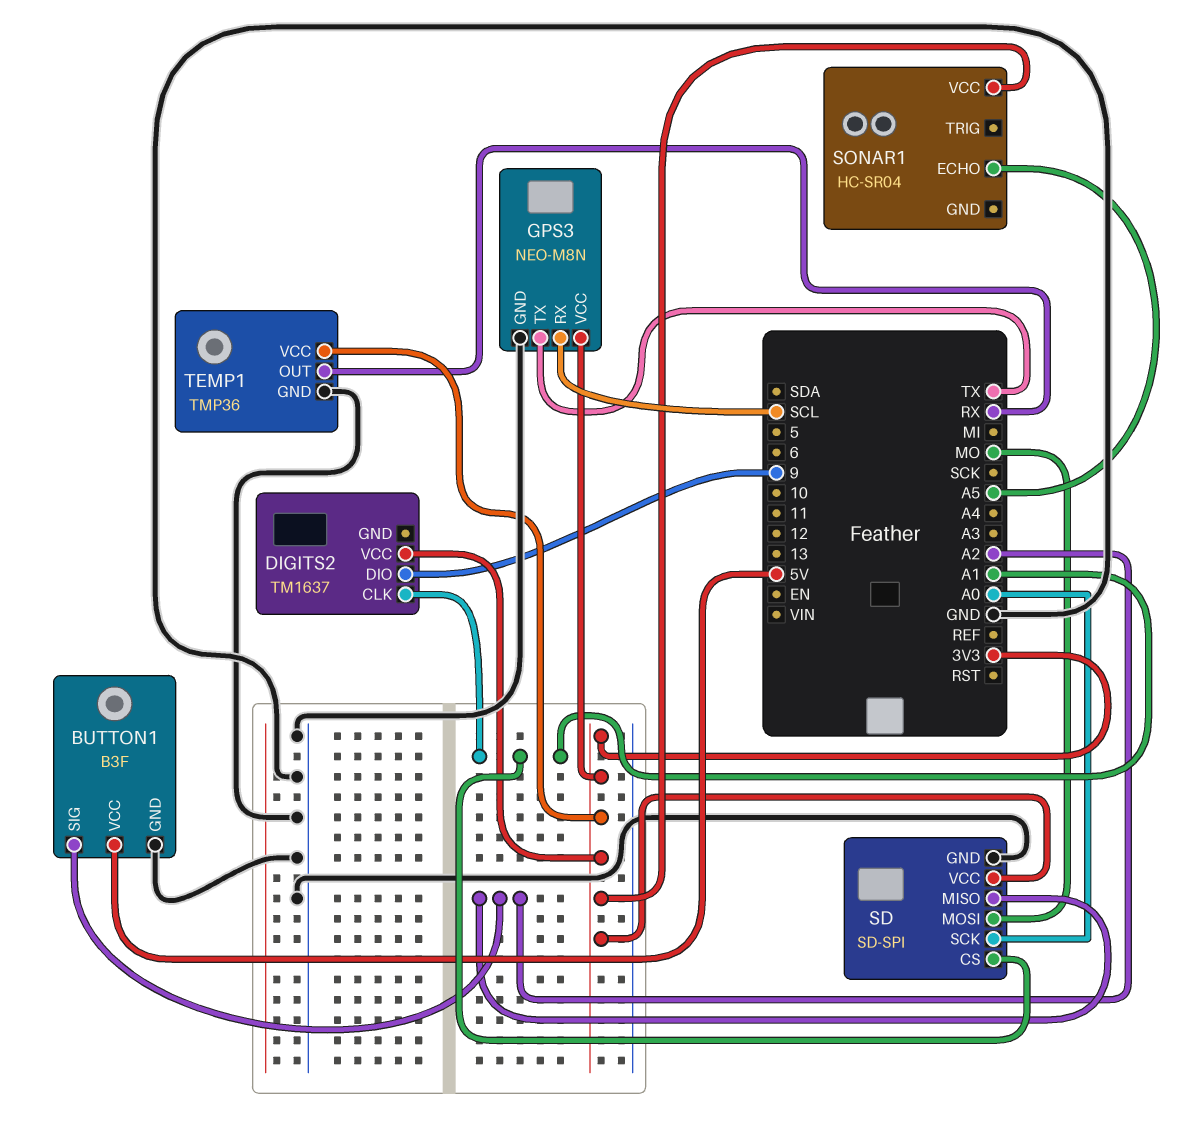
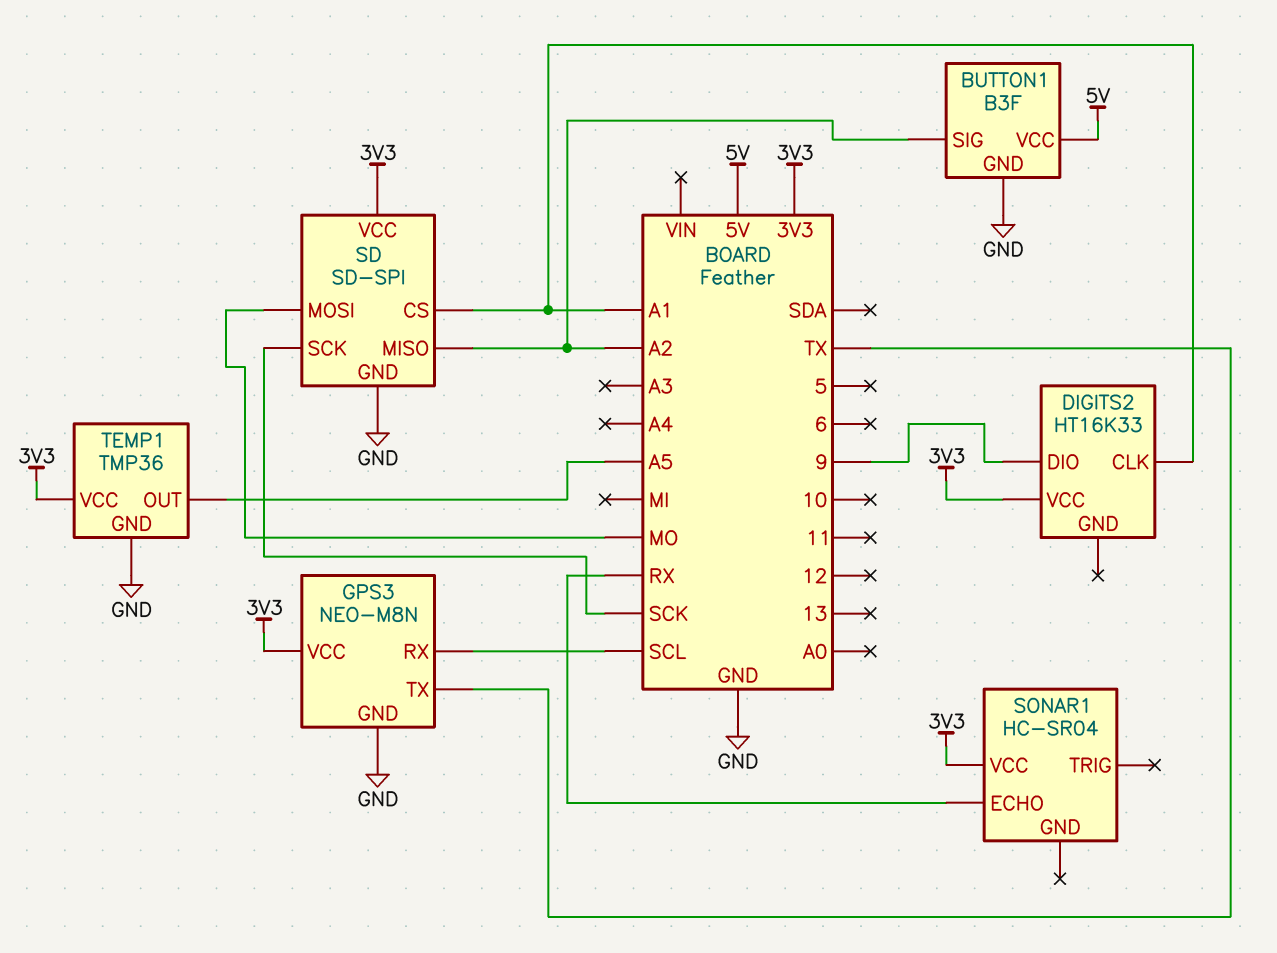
DIGITS2: TM1637 -> HT16K33
SD pin SCK: A0 -> SCK
SONAR1 pin ECHO: A5 -> RX
TEMP1 pin OUT: RX -> A5

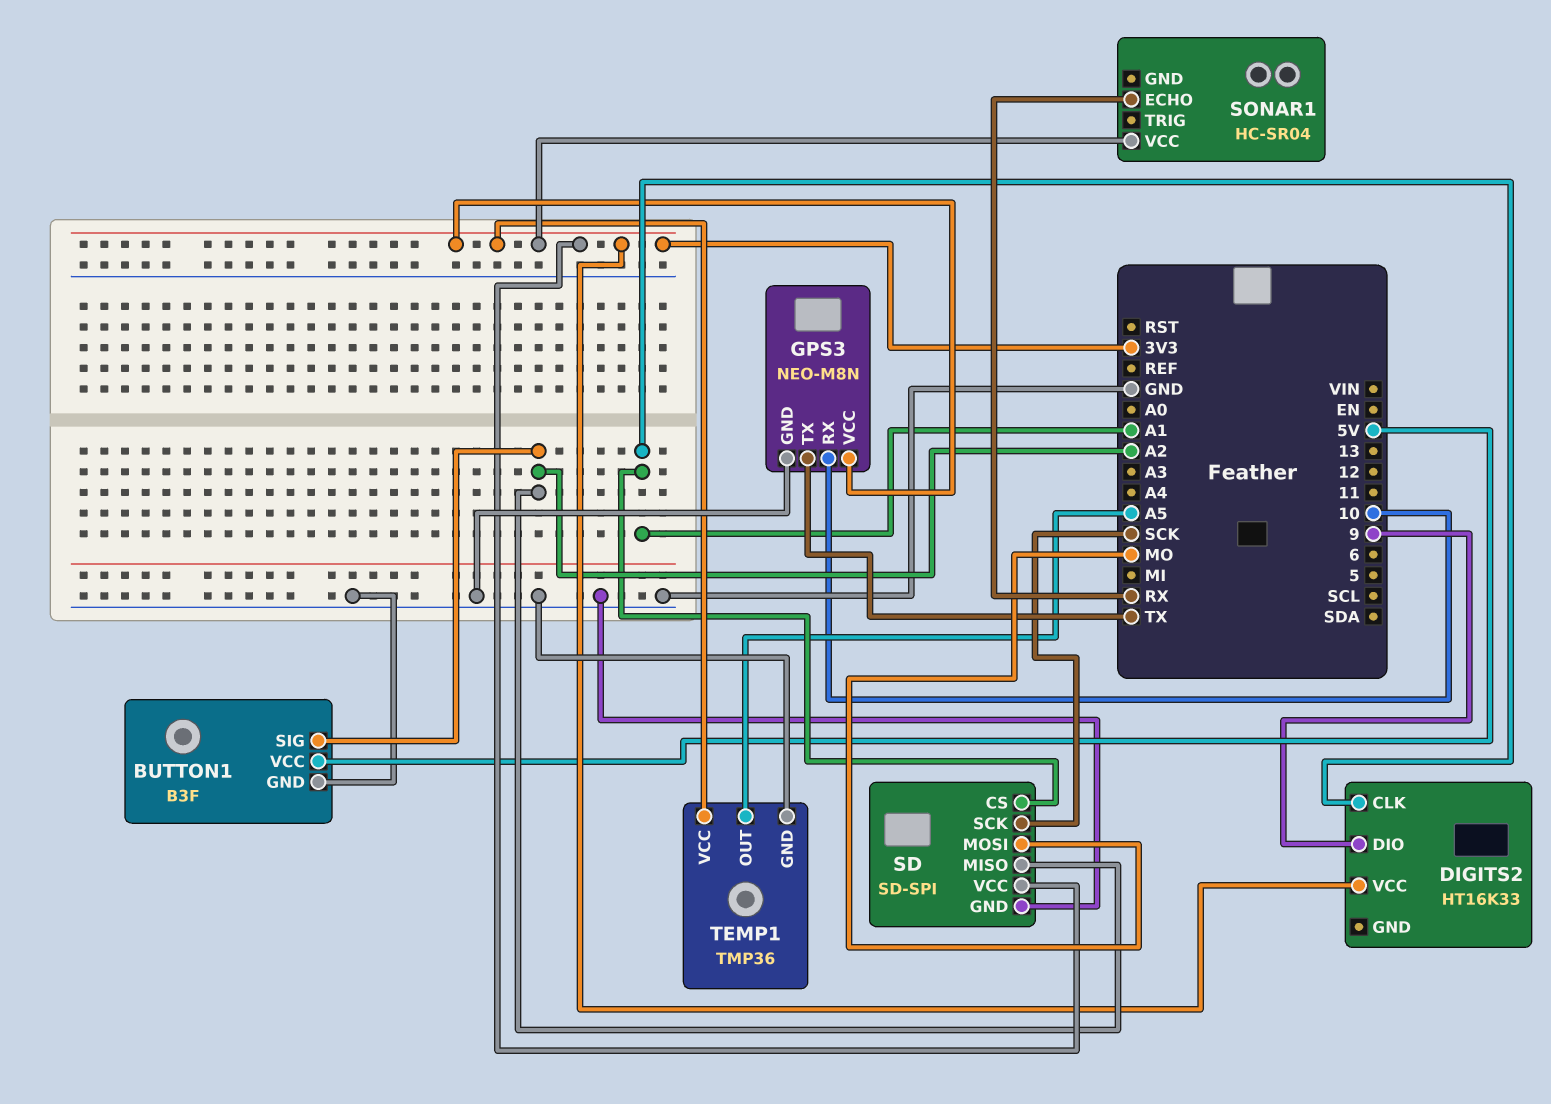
GPS3 pin RX: SCL -> 10

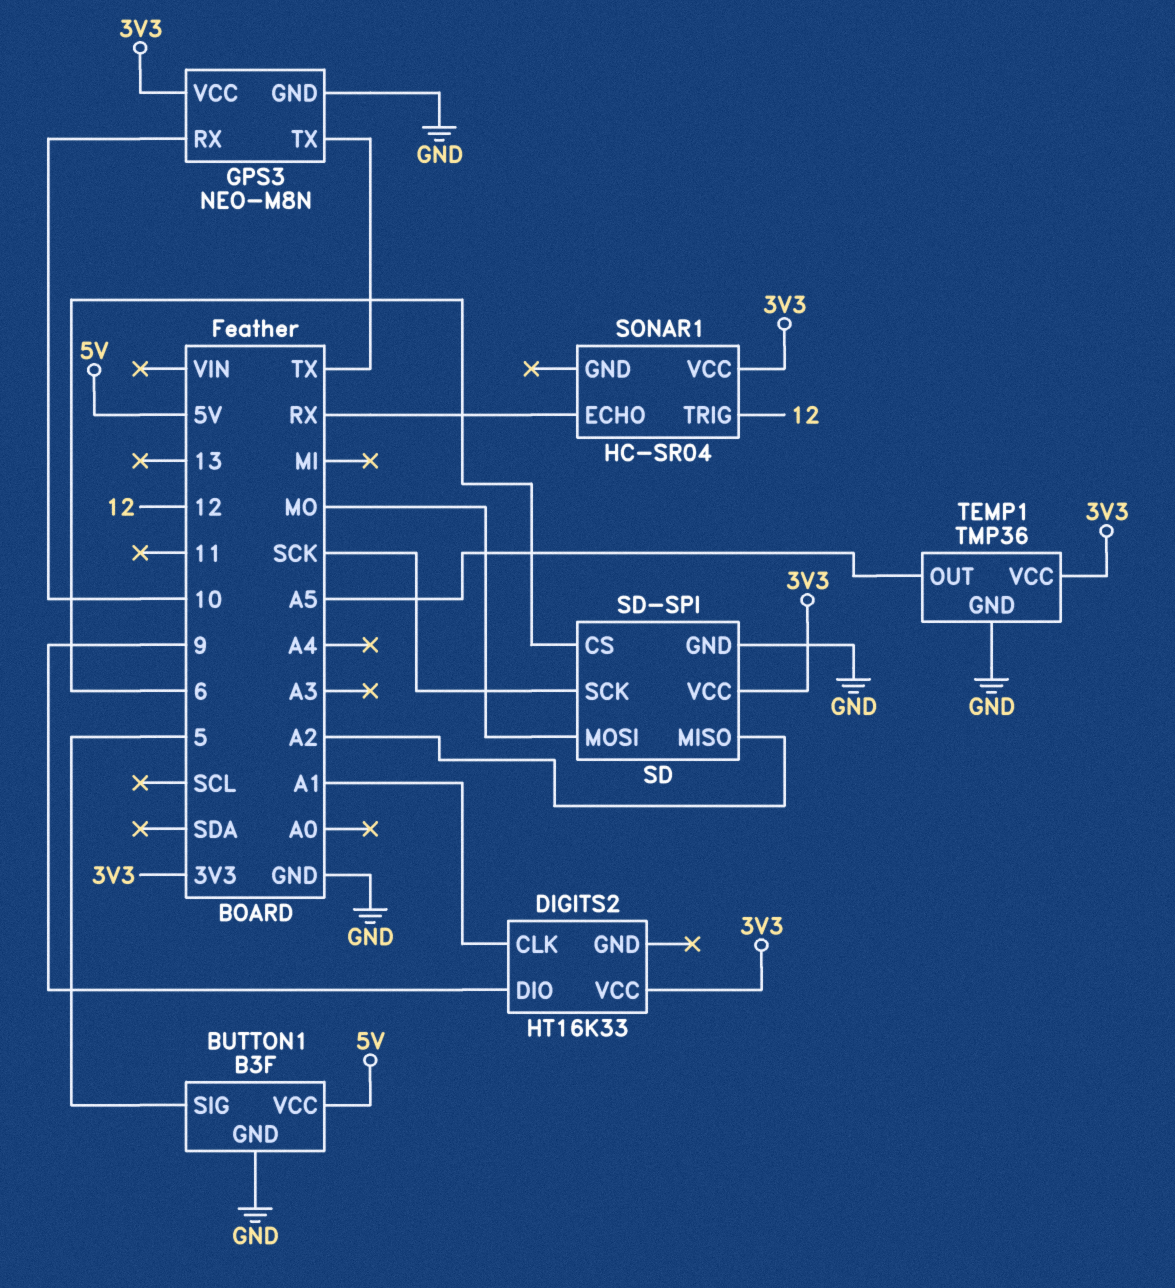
BUTTON1 pin SIG: A2 -> 5
SD pin CS: A1 -> 6
SONAR1 pin TRIG: none -> 12

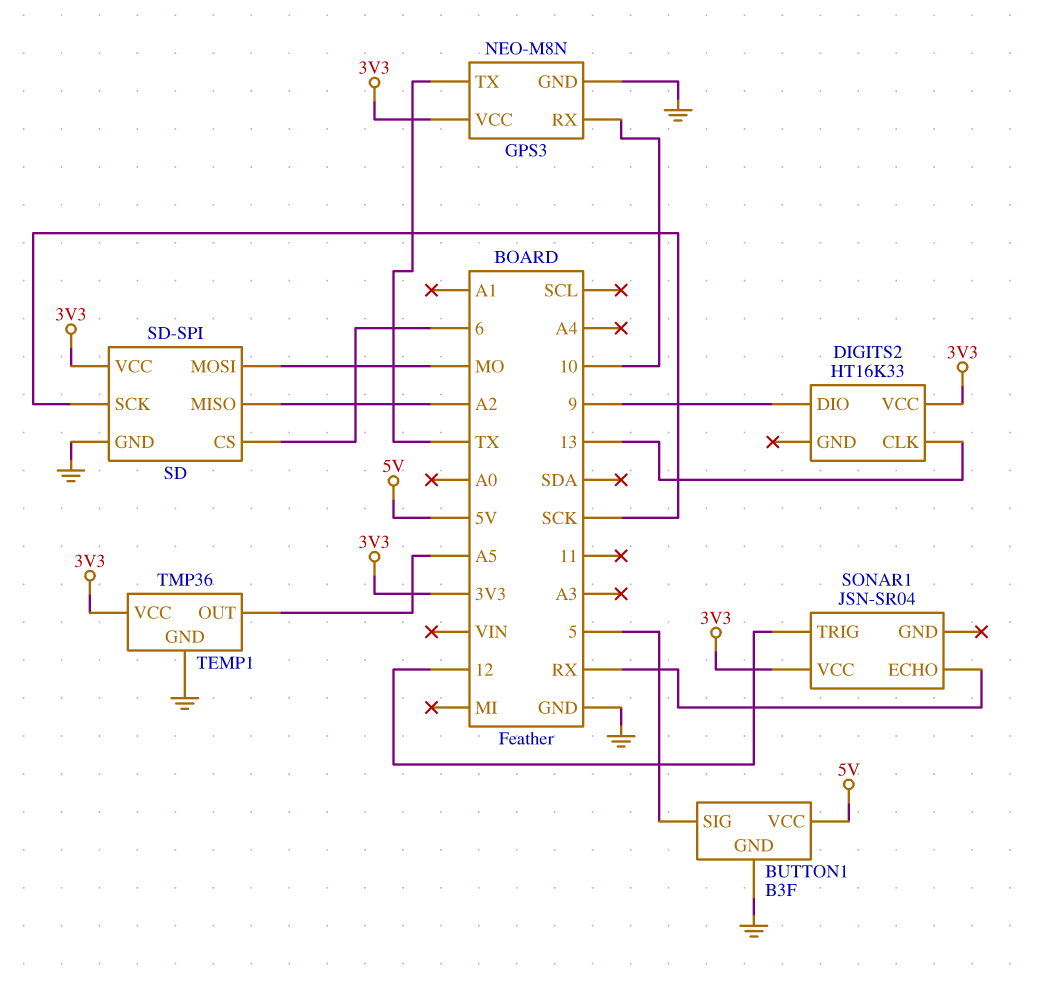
DIGITS2 pin CLK: A1 -> 13
SONAR1: HC-SR04 -> JSN-SR04

